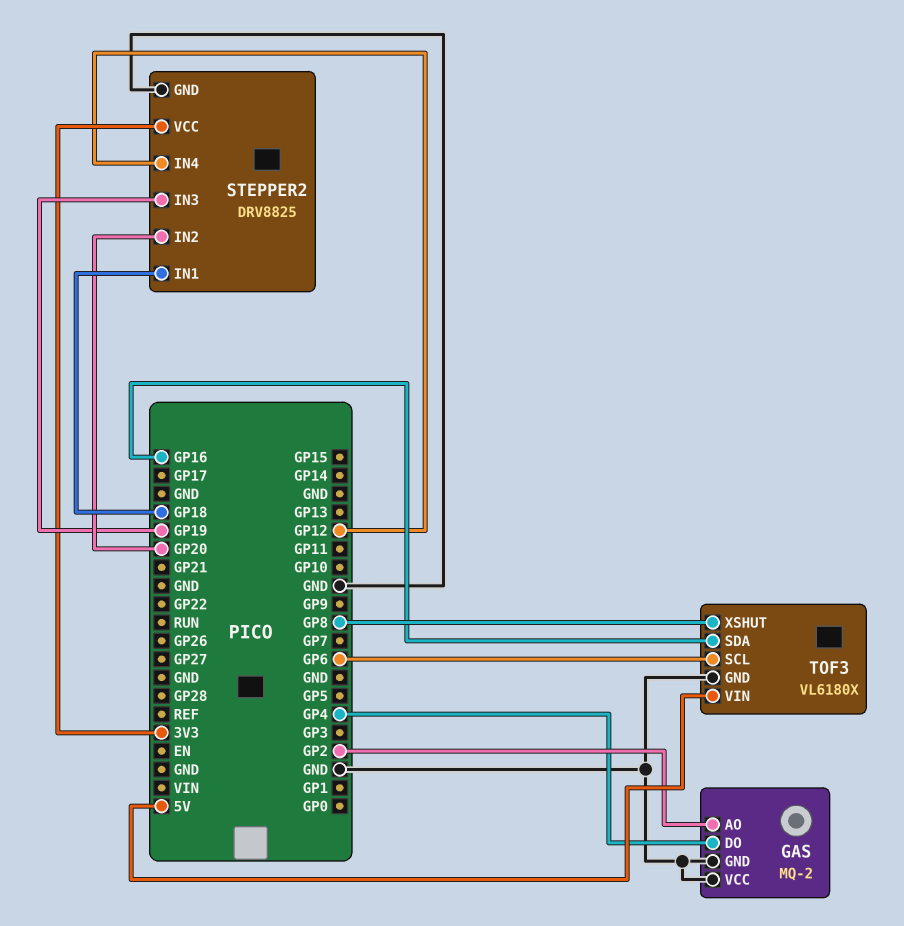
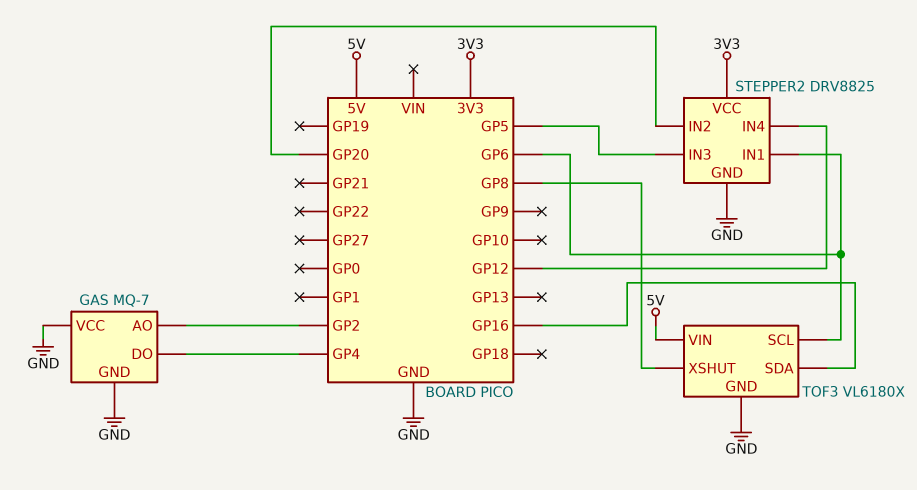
GAS: MQ-2 -> MQ-7
STEPPER2 pin IN1: GP18 -> GP6
STEPPER2 pin IN3: GP19 -> GP5

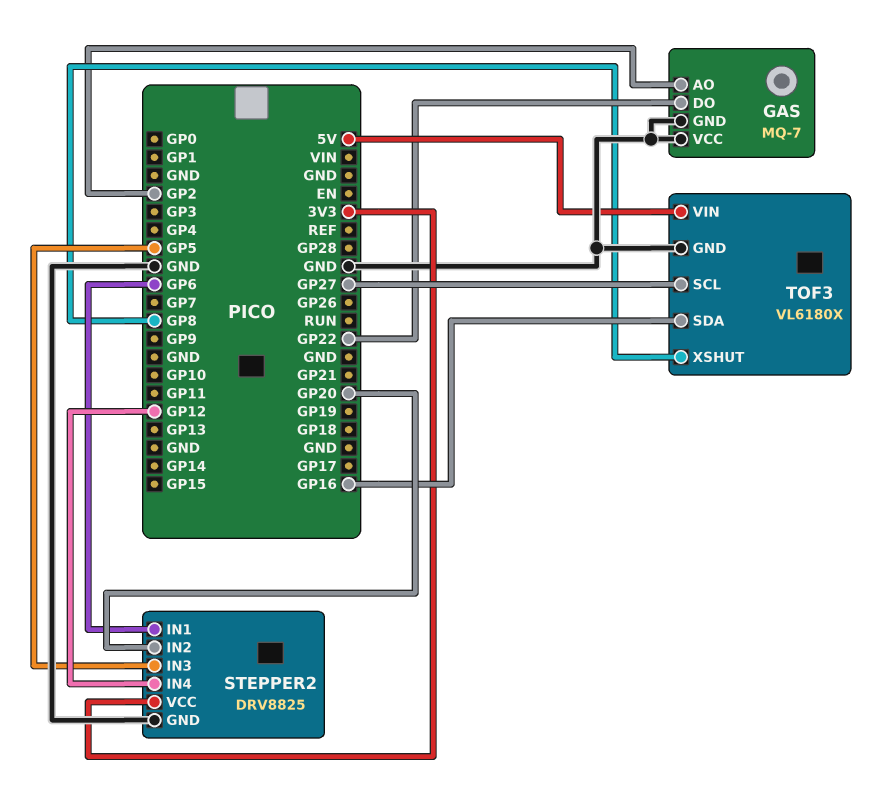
GAS pin DO: GP4 -> GP22
TOF3 pin SCL: GP6 -> GP27

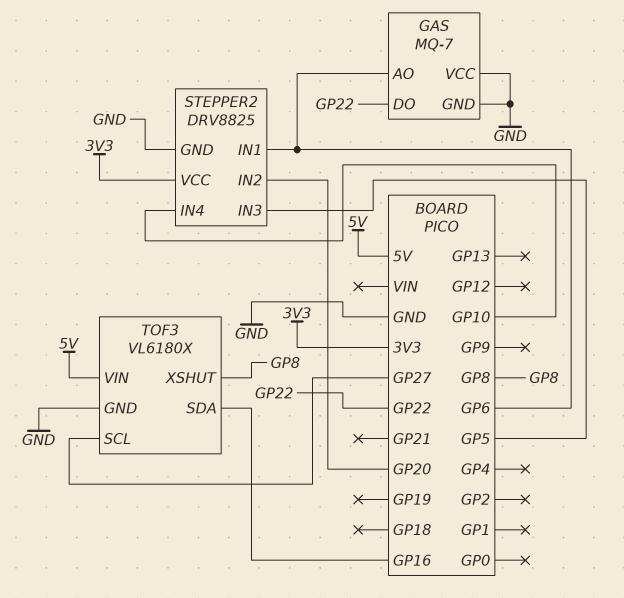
GAS pin AO: GP2 -> GP6
STEPPER2 pin IN4: GP12 -> GP10

